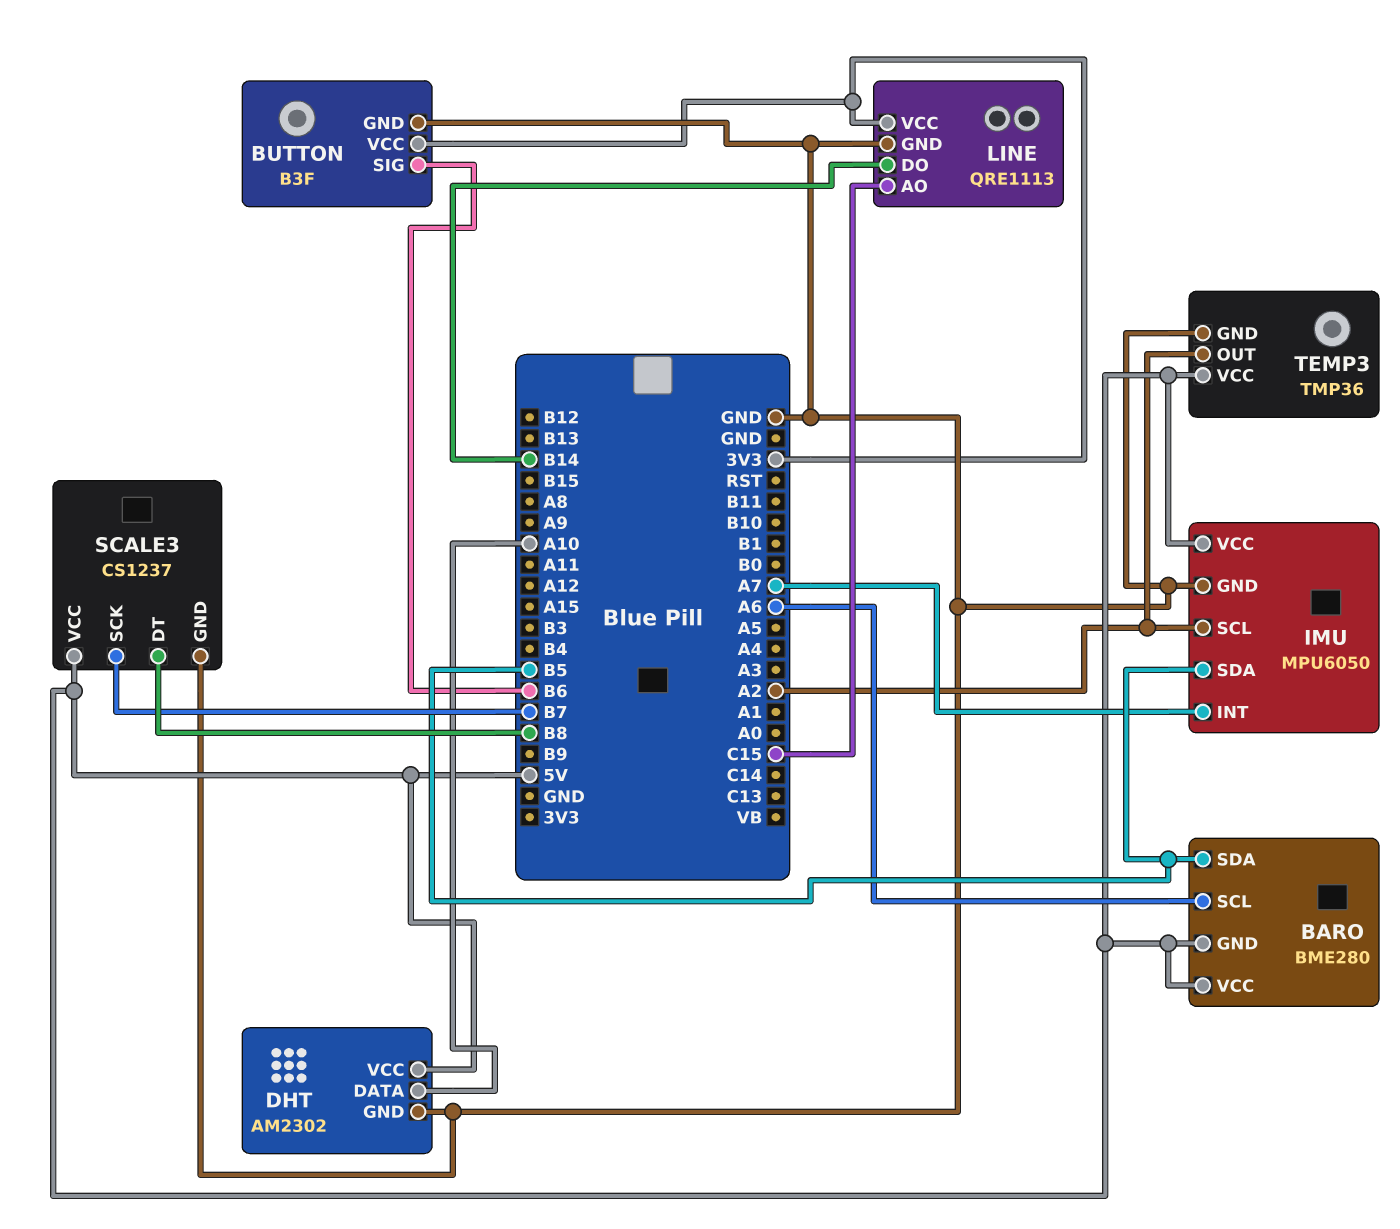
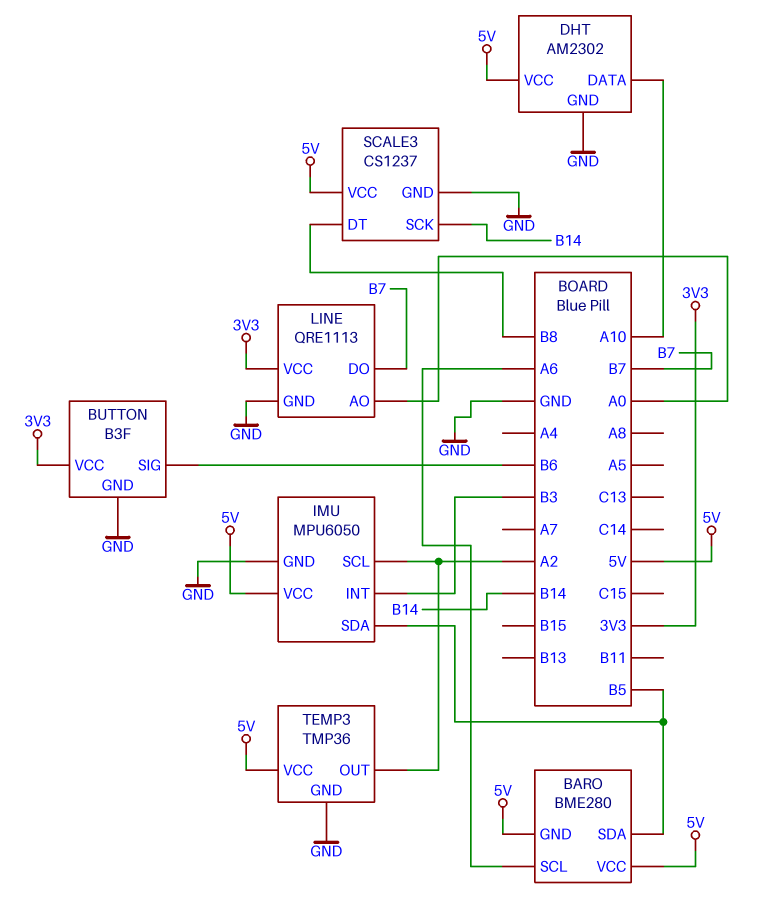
IMU pin INT: A7 -> B3
LINE pin AO: C15 -> A0
LINE pin DO: B14 -> B7
SCALE3 pin SCK: B7 -> B14

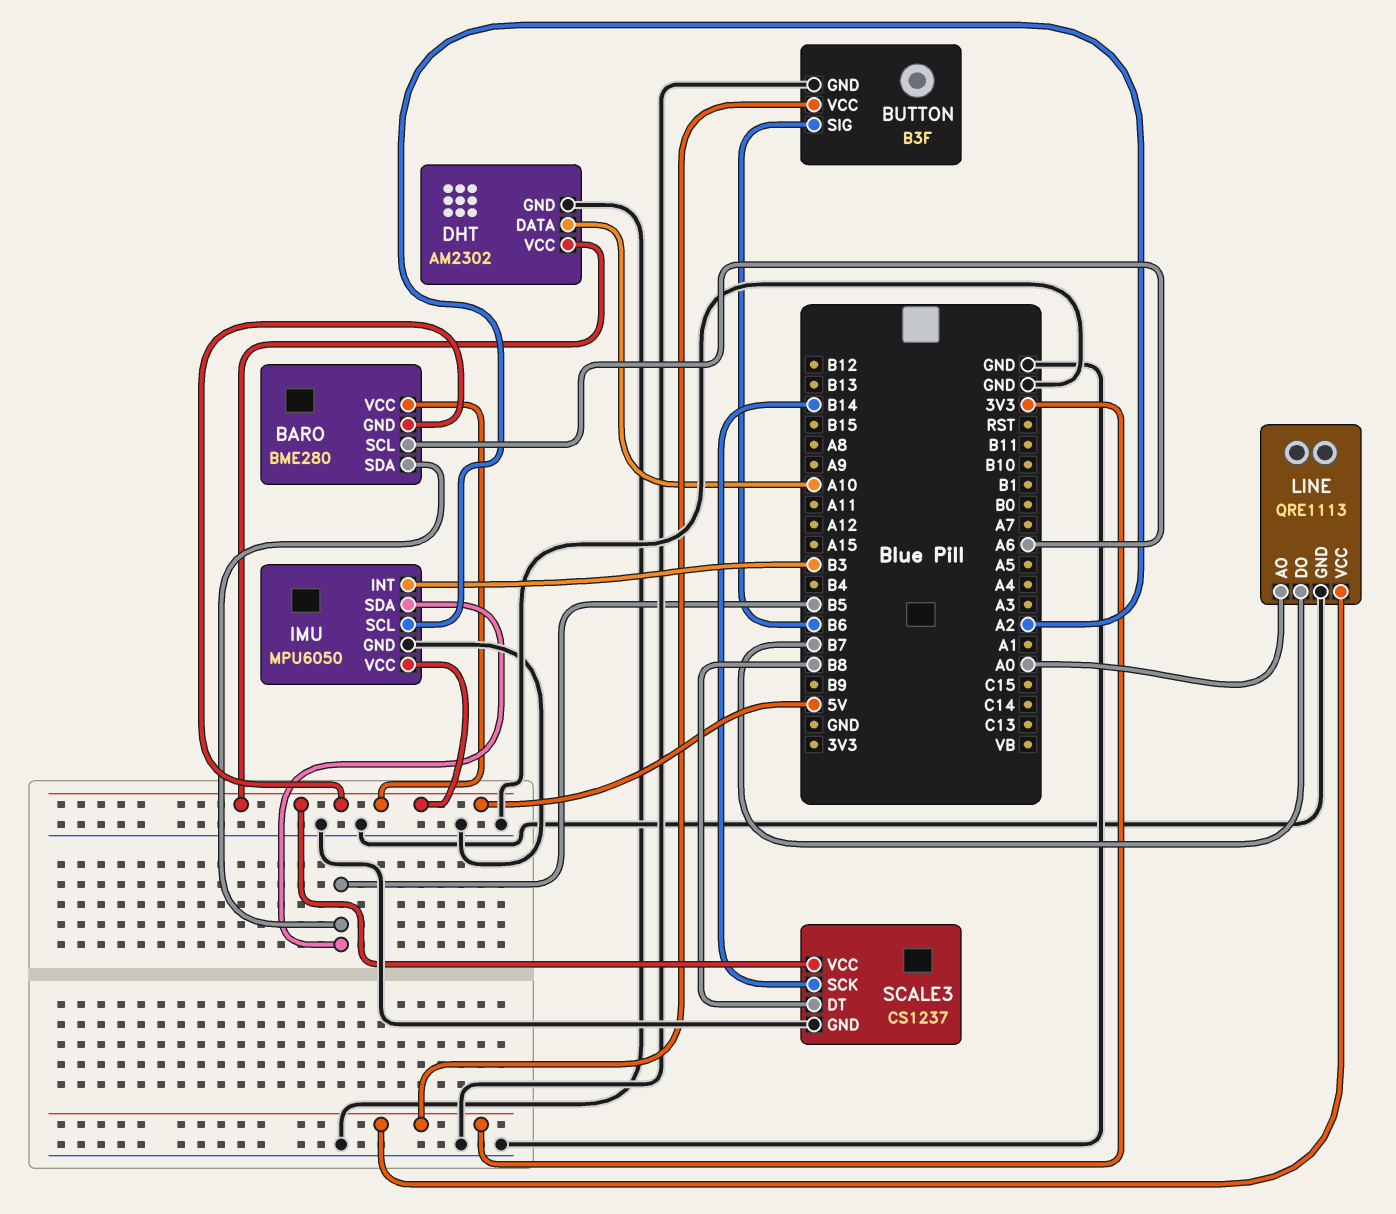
TEMP3: TMP36 -> none
TEMP3 pin GND: GND -> none
TEMP3 pin OUT: A2 -> none
TEMP3 pin VCC: 5V -> none

